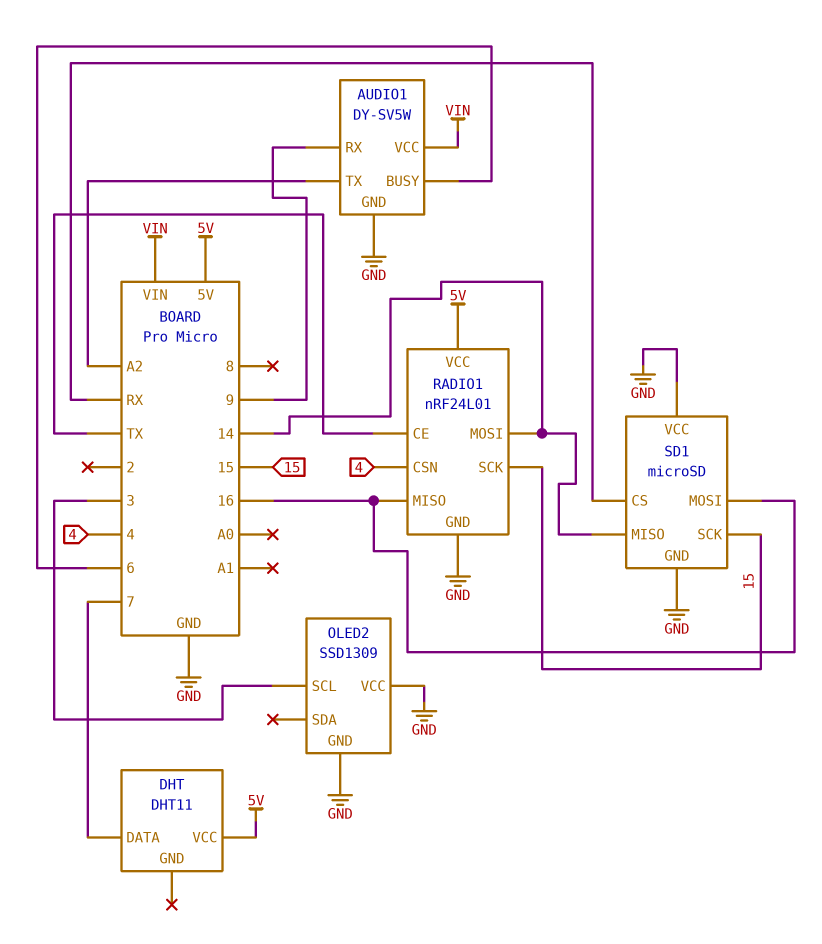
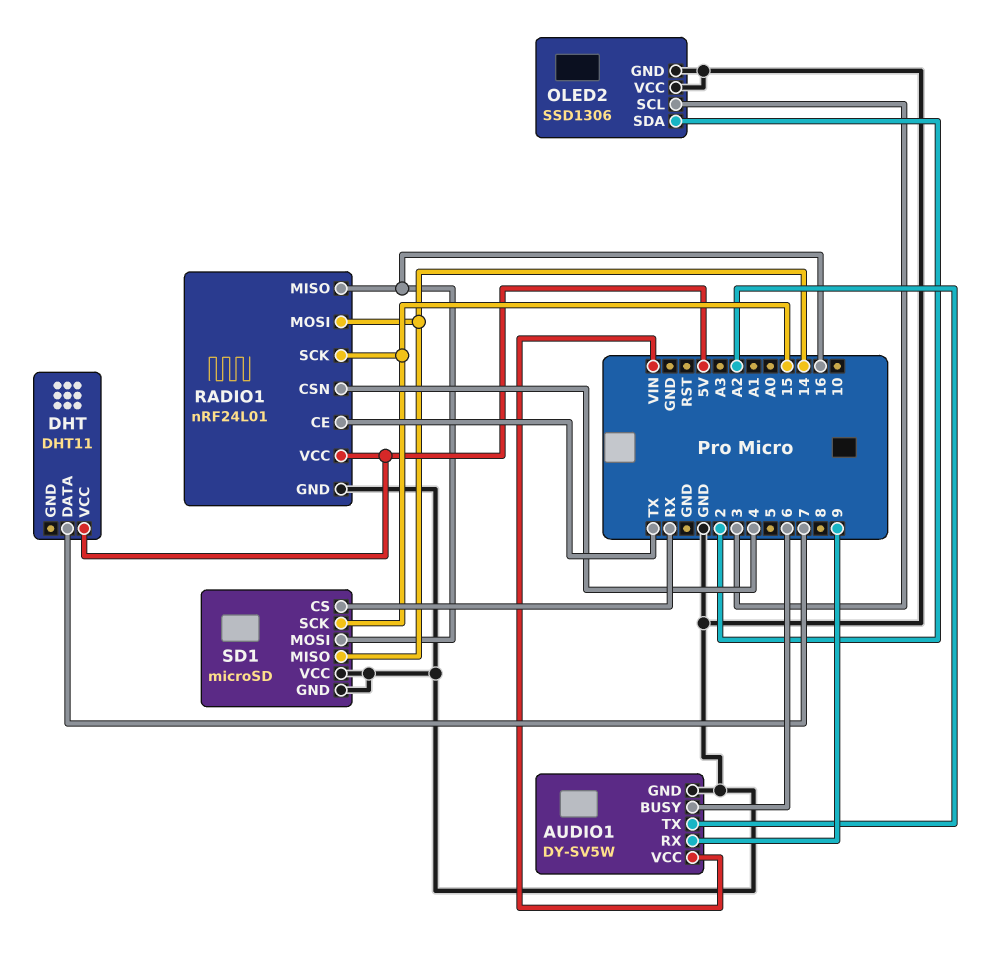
OLED2: SSD1309 -> SSD1306
OLED2 pin SDA: none -> 2

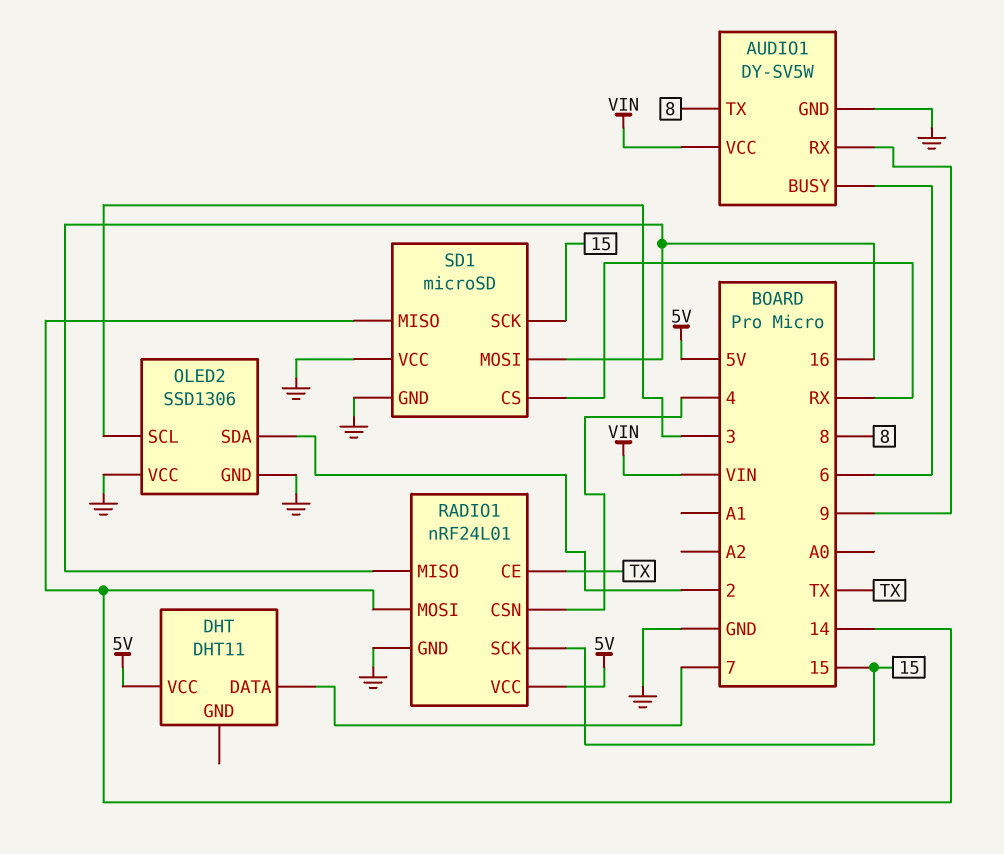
AUDIO1 pin TX: A2 -> 8

